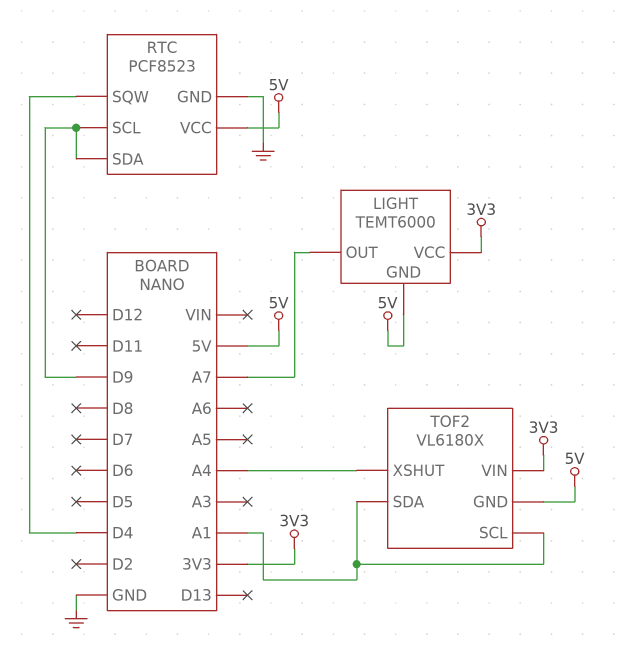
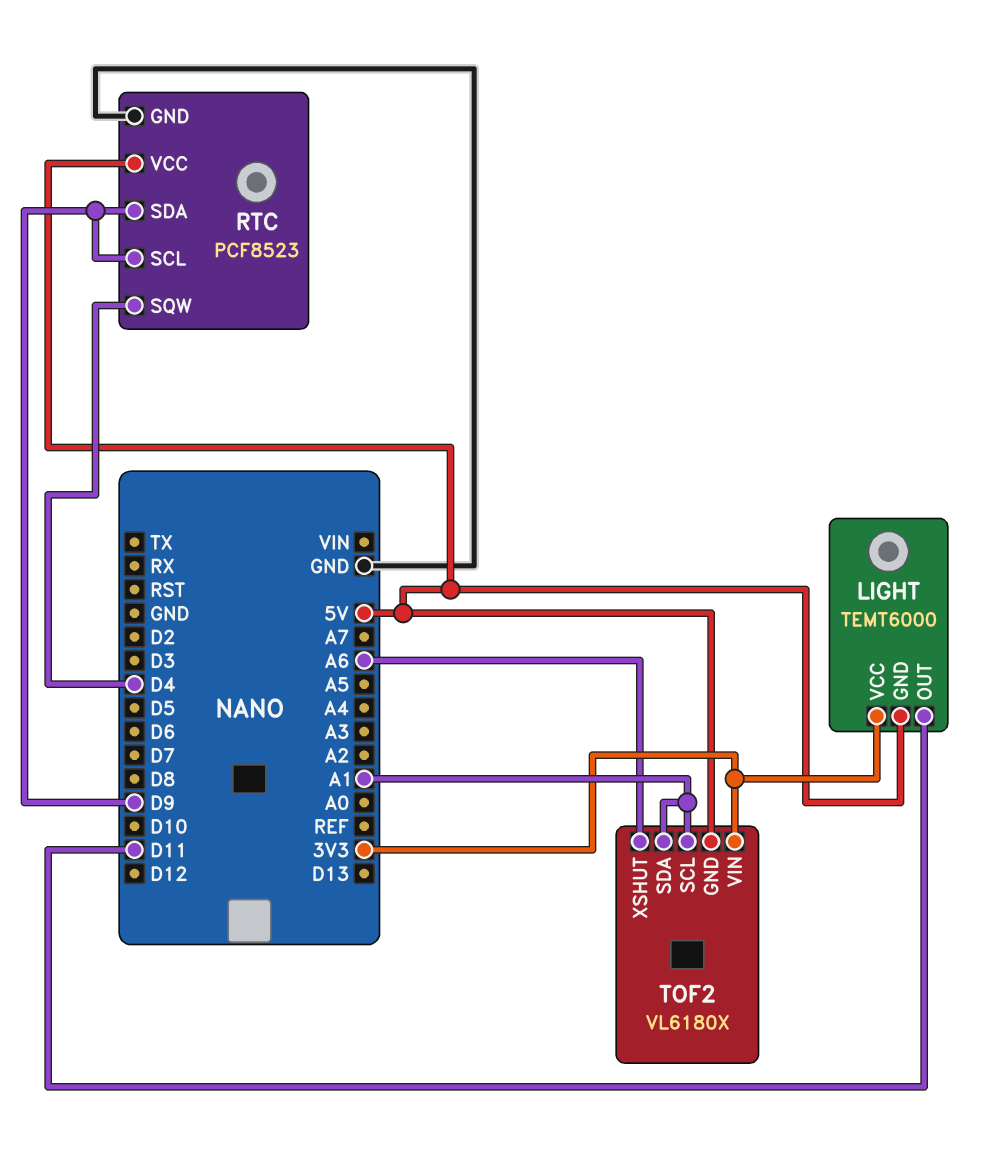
LIGHT pin OUT: A7 -> D11
TOF2 pin XSHUT: A4 -> A6

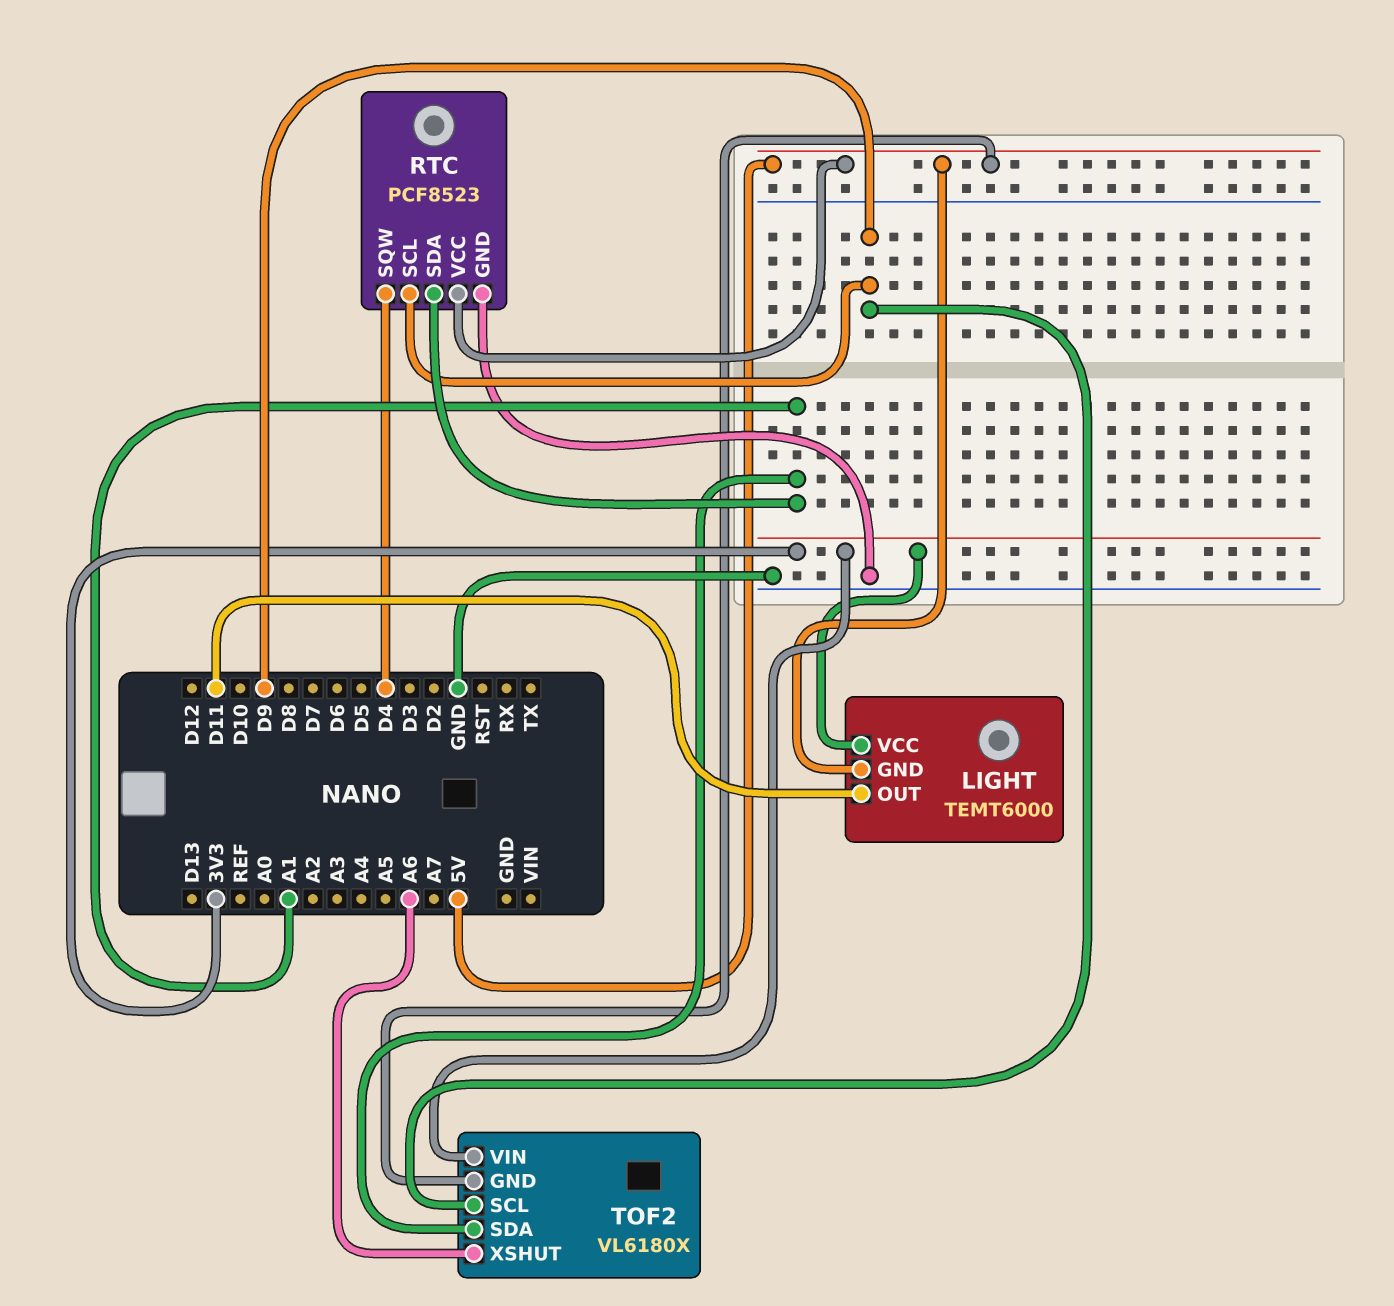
RTC pin SDA: D9 -> A1
TOF2 pin SCL: A1 -> D9

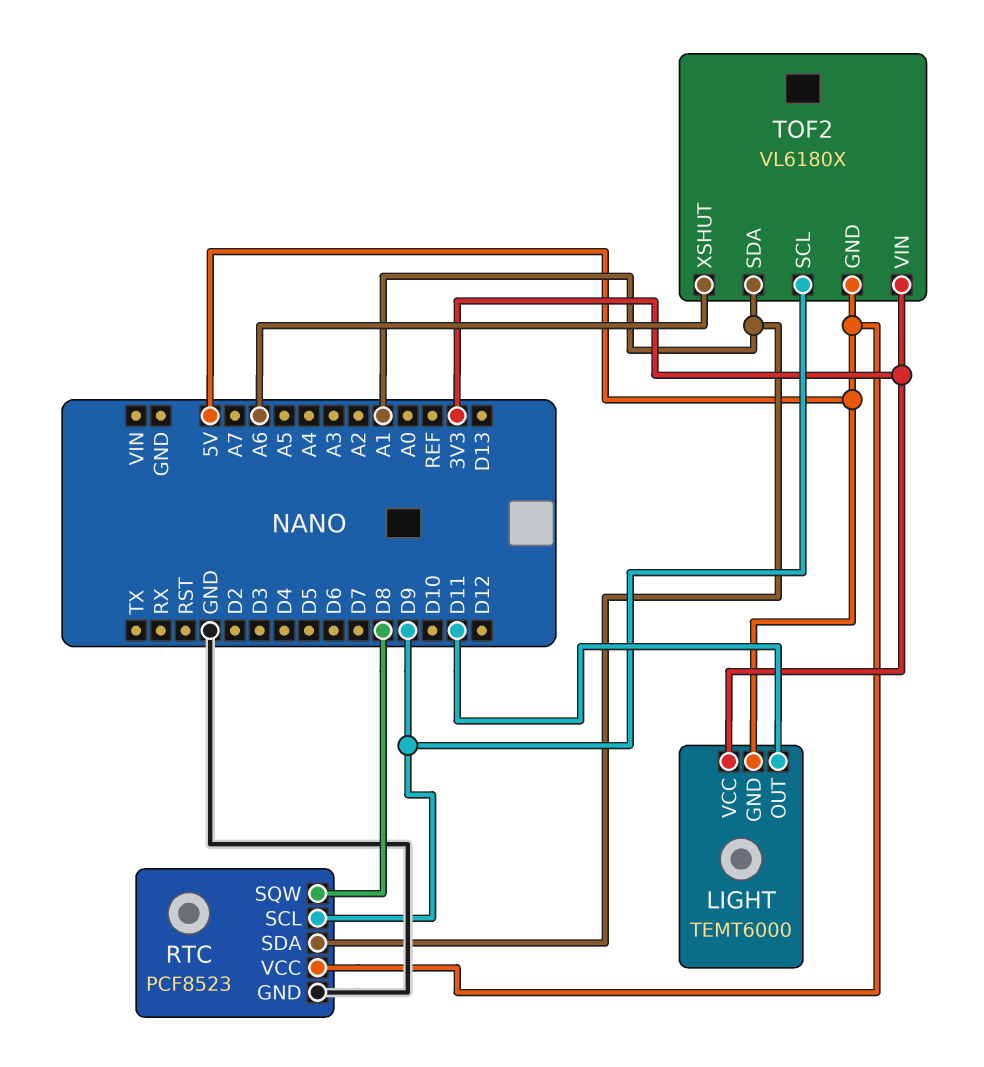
RTC pin SQW: D4 -> D8

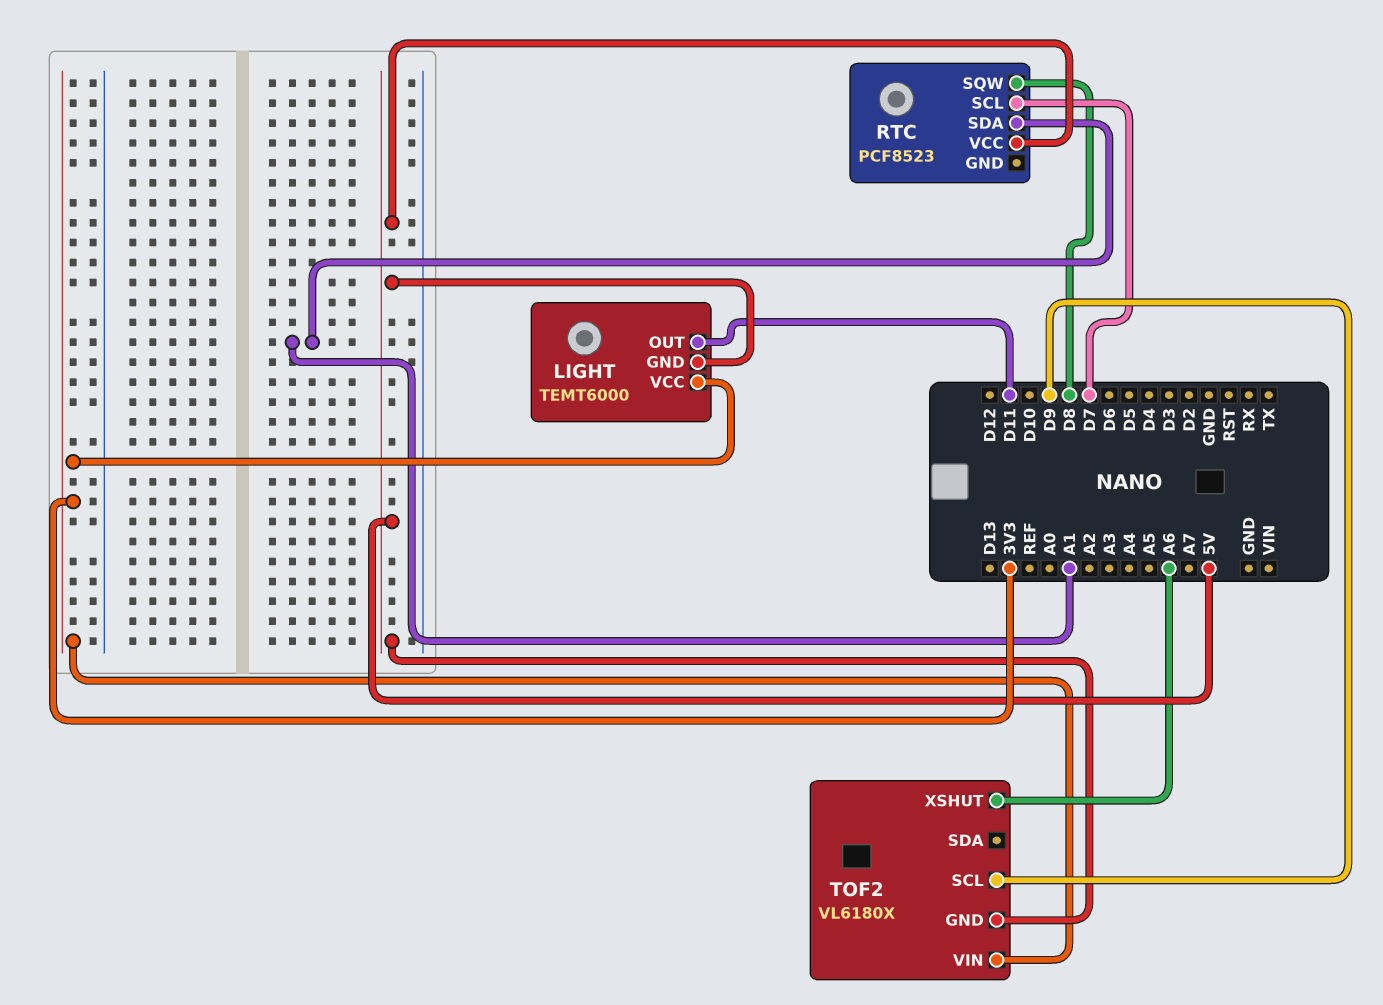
RTC pin GND: GND -> none
RTC pin SCL: D9 -> D7
TOF2 pin SDA: A1 -> none

